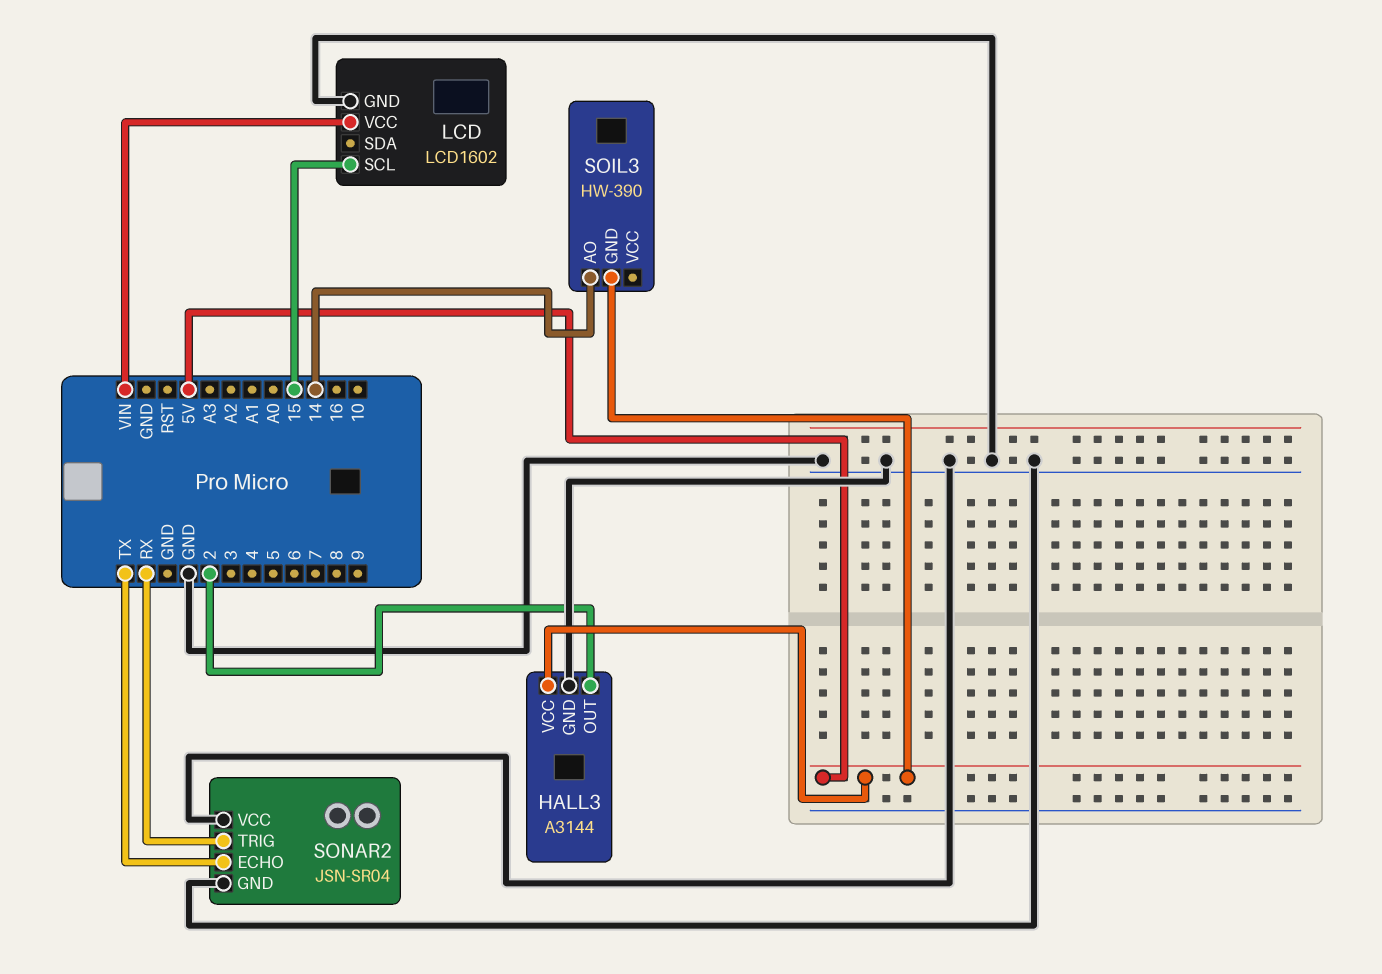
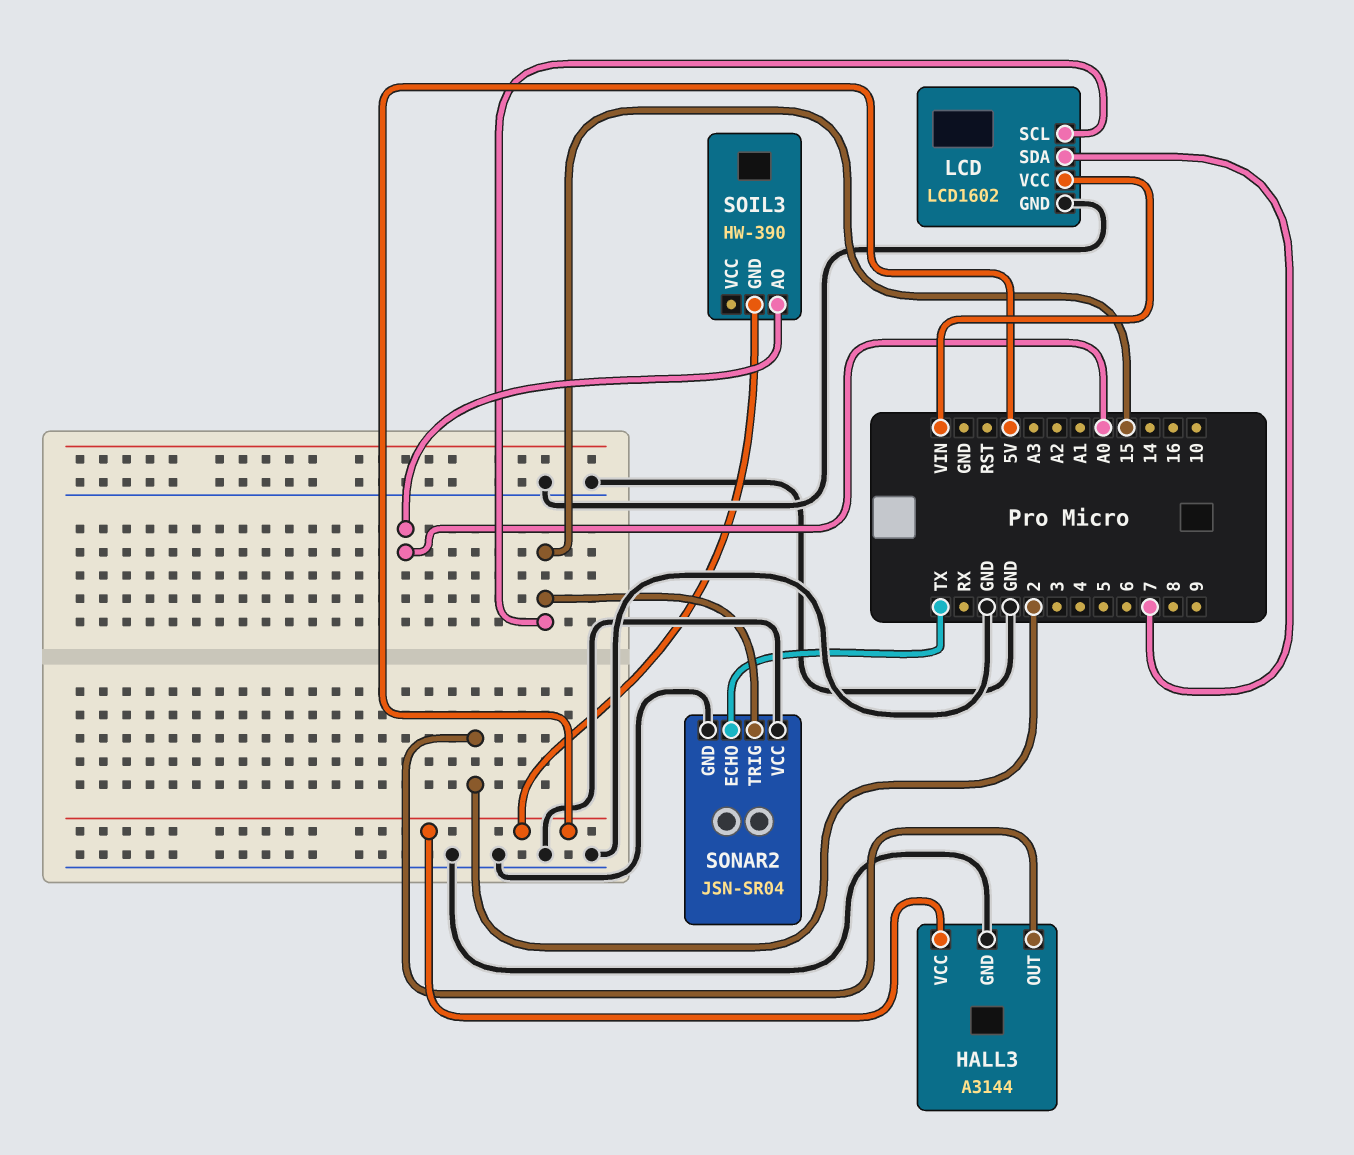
LCD pin SDA: none -> 7
SOIL3 pin AO: 14 -> A0
SONAR2 pin TRIG: RX -> 15

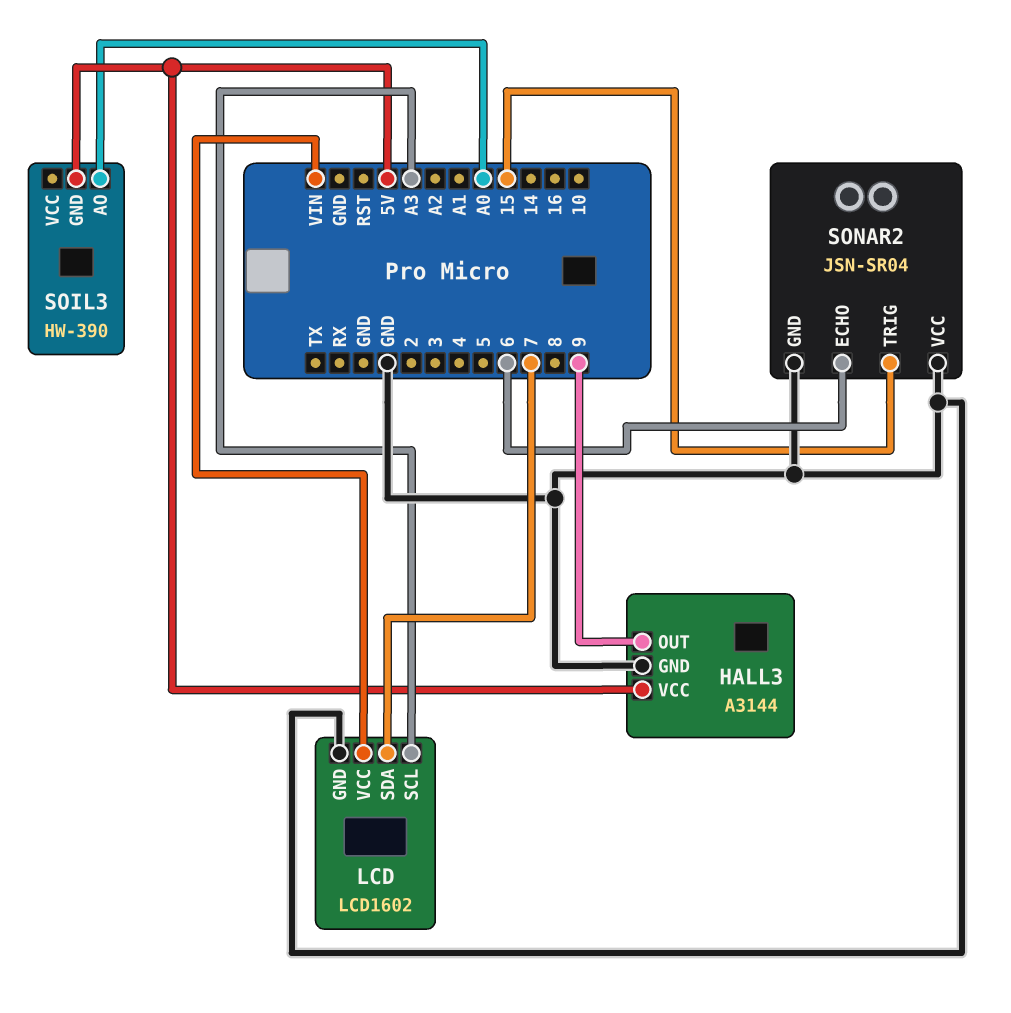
HALL3 pin OUT: 2 -> 9
LCD pin SCL: 15 -> A3
SONAR2 pin ECHO: TX -> 6

